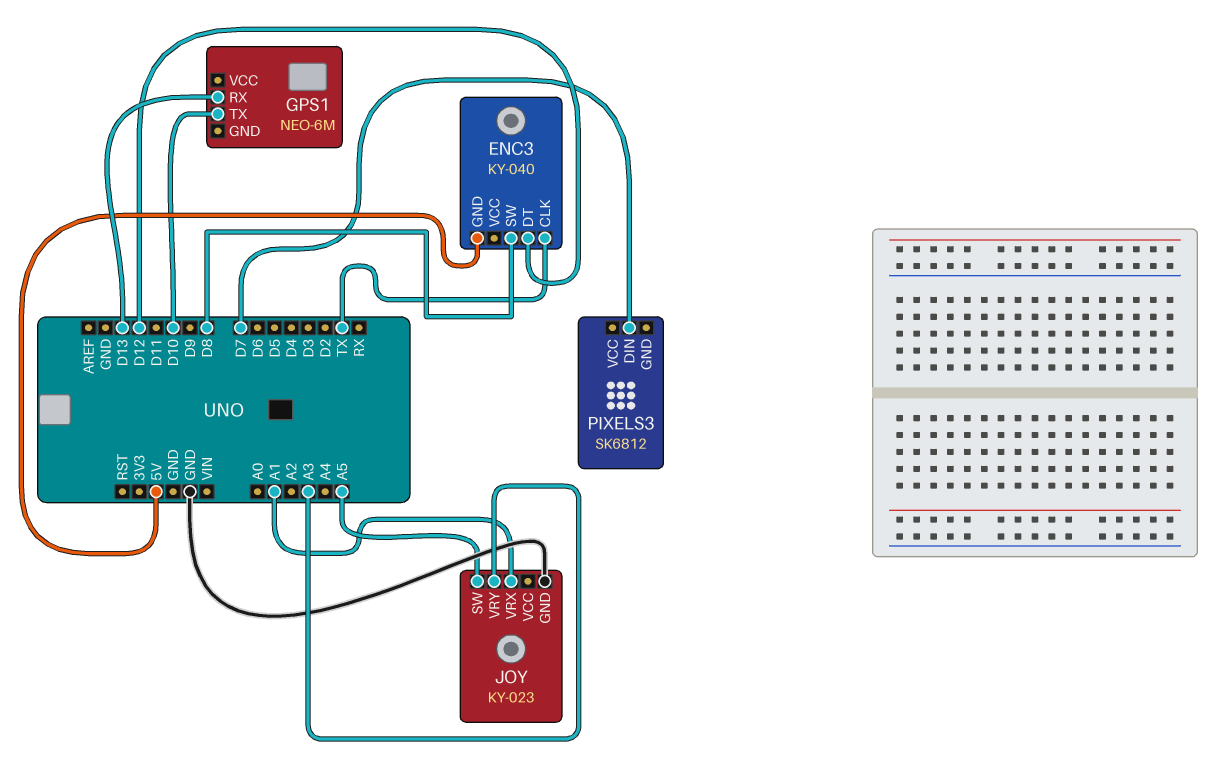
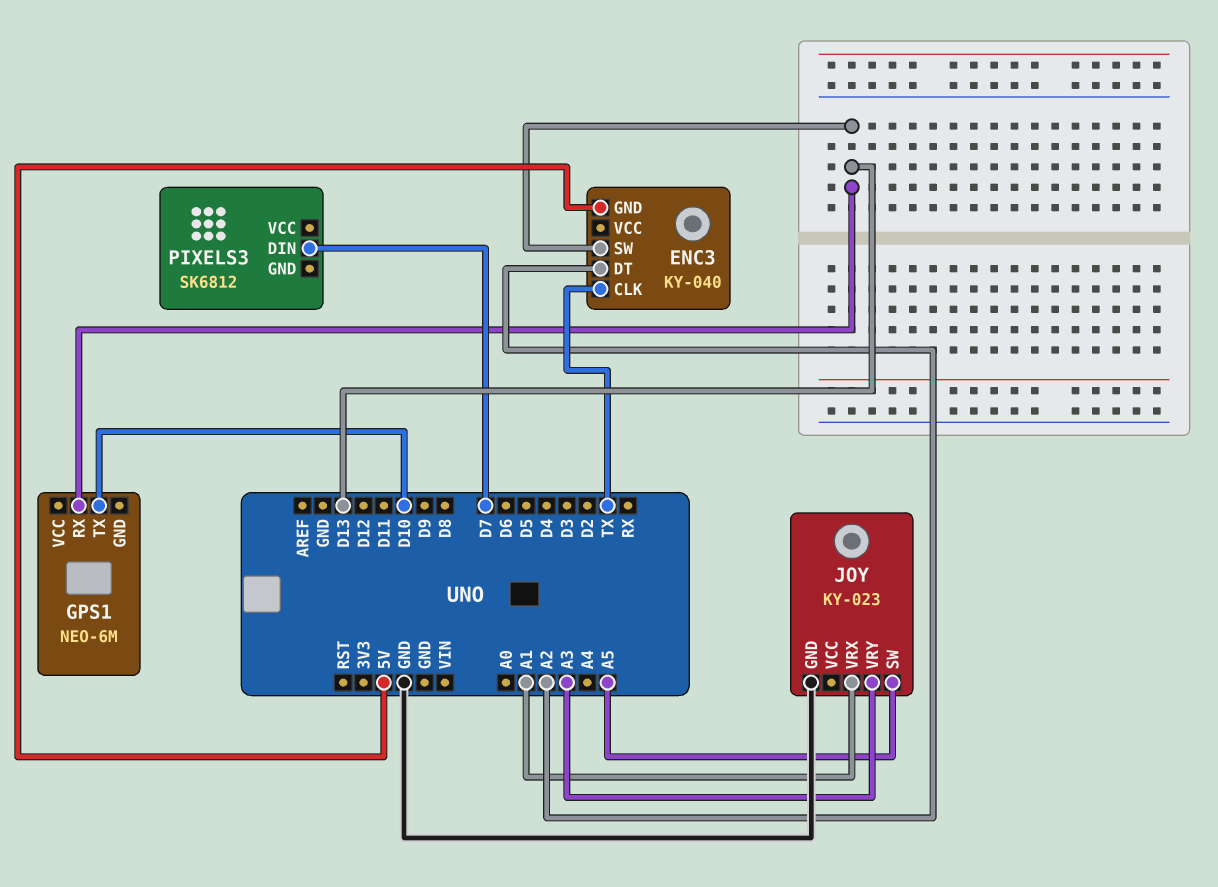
ENC3 pin DT: D12 -> A2
ENC3 pin SW: D8 -> D13

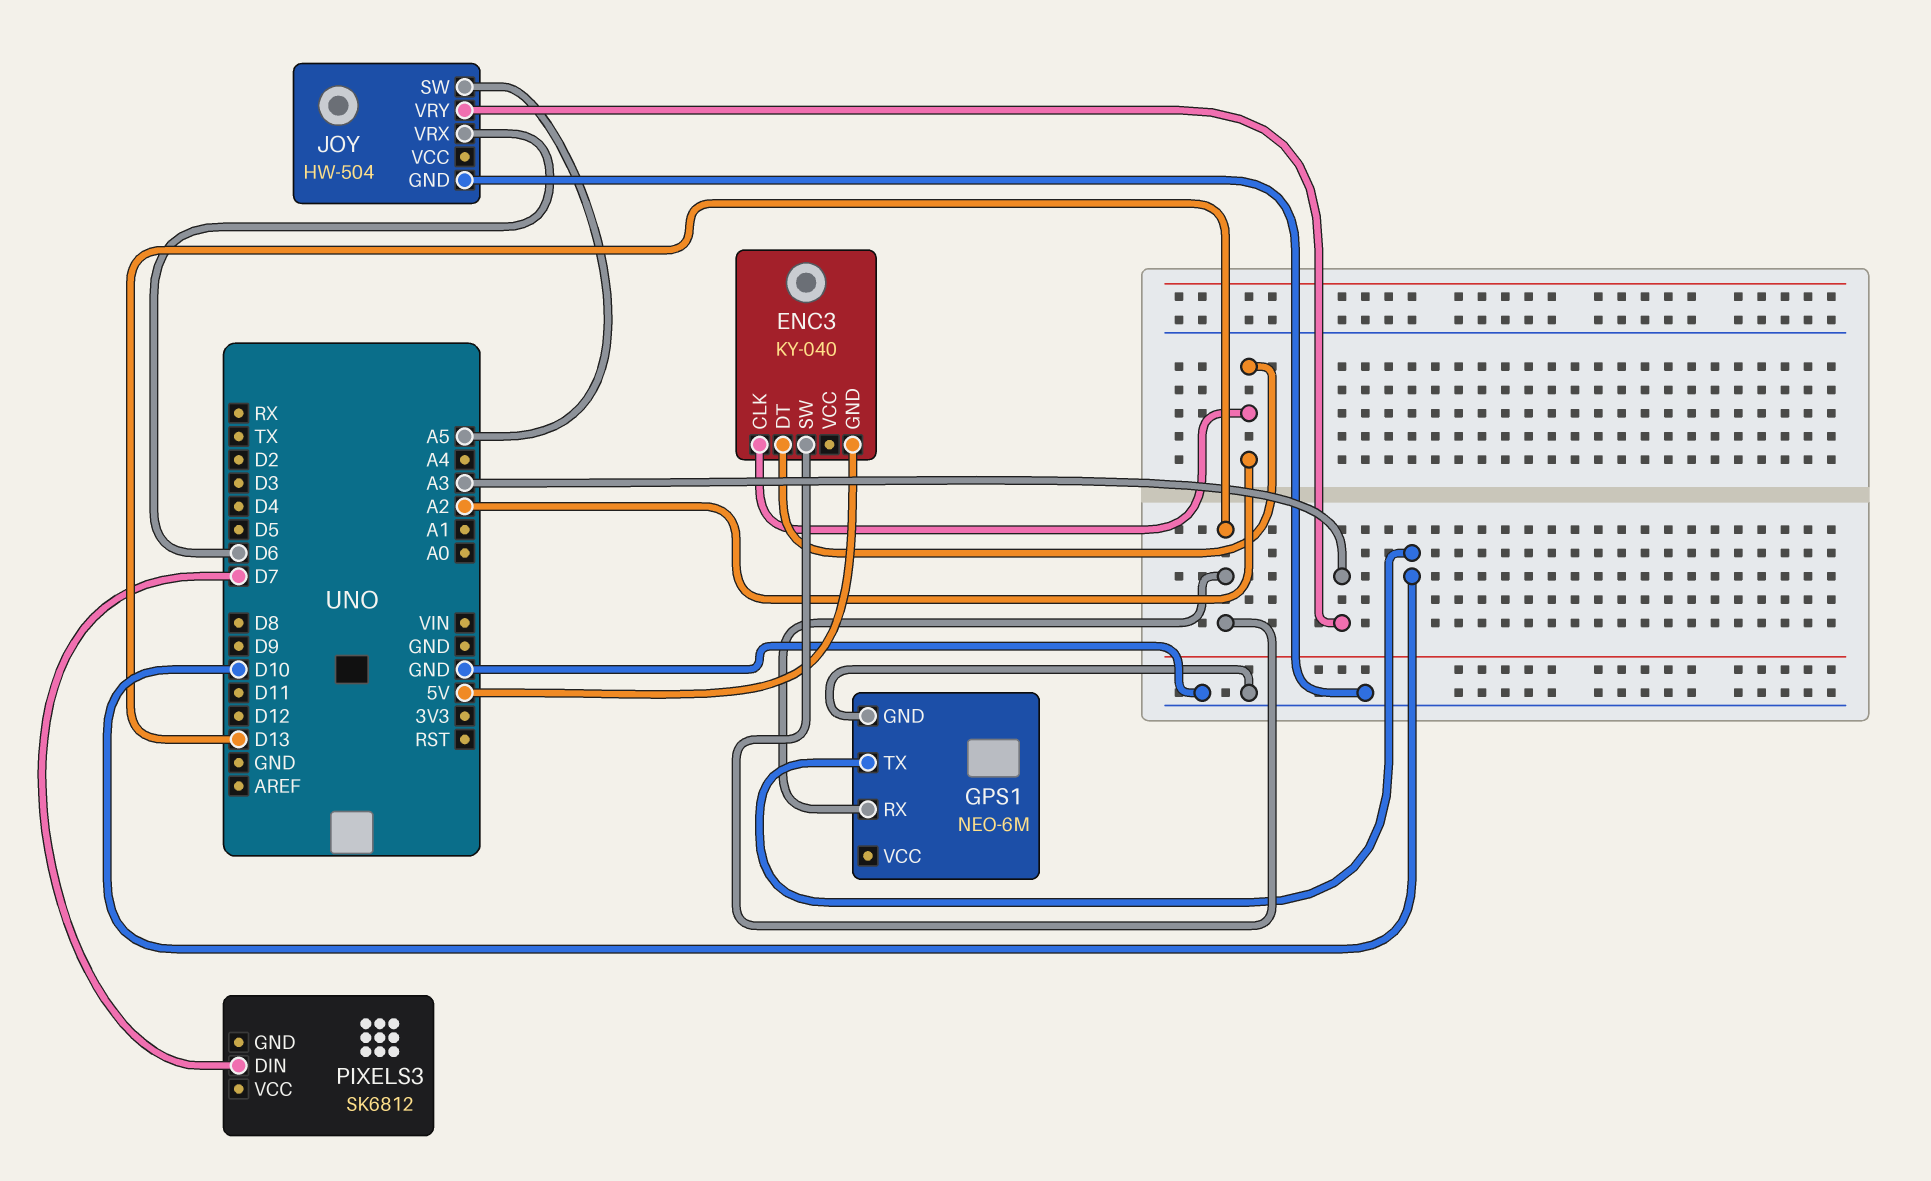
ENC3 pin CLK: TX -> A2
GPS1 pin GND: none -> GND
JOY: KY-023 -> HW-504
JOY pin VRX: A1 -> D6

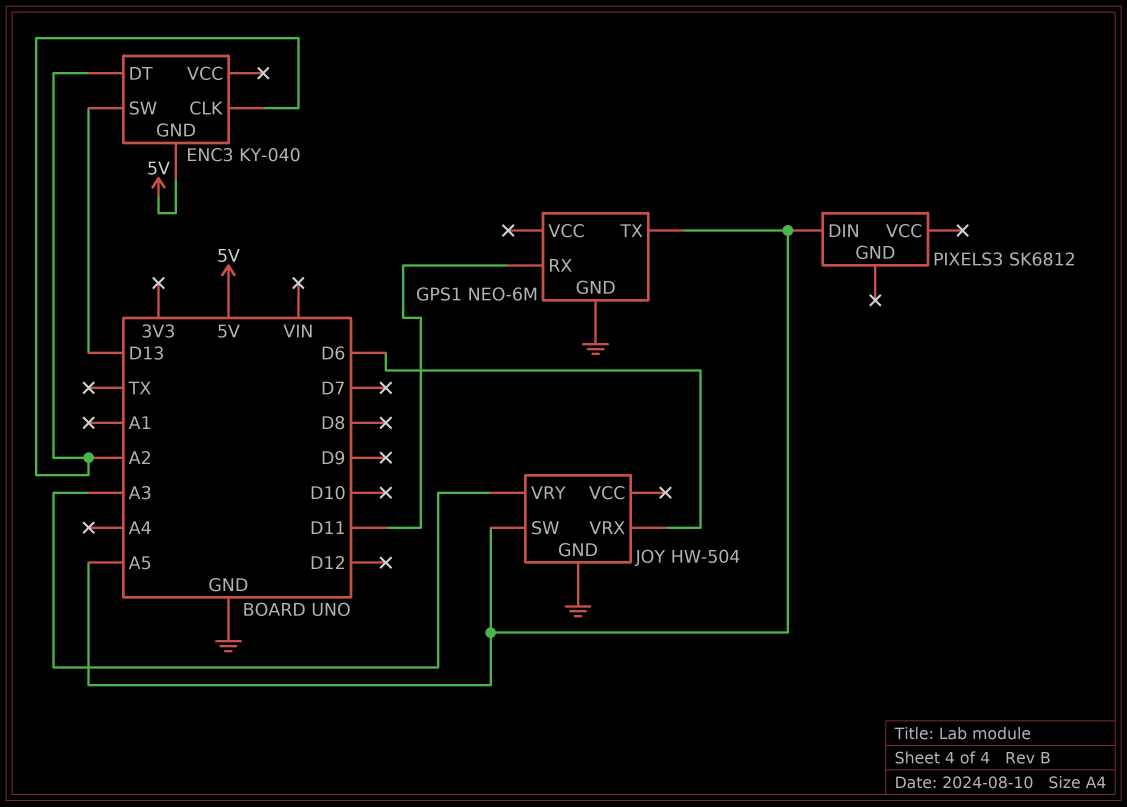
GPS1 pin RX: D13 -> D11
GPS1 pin TX: D10 -> A5
PIXELS3 pin DIN: D7 -> A5

